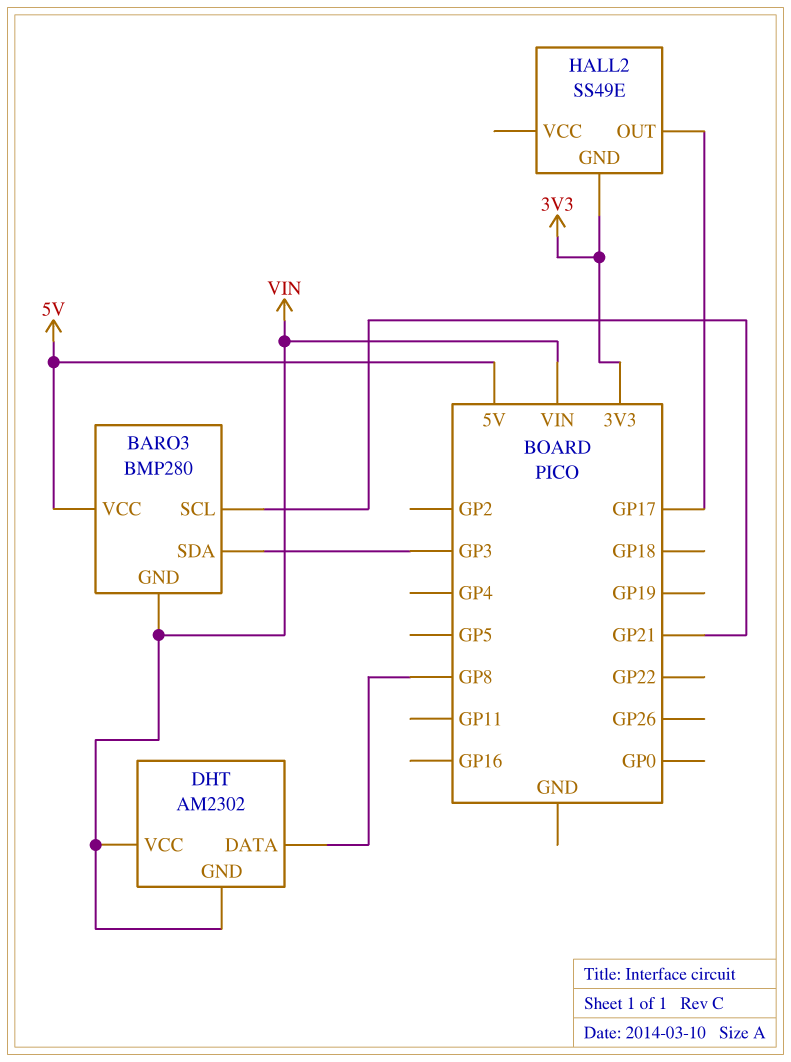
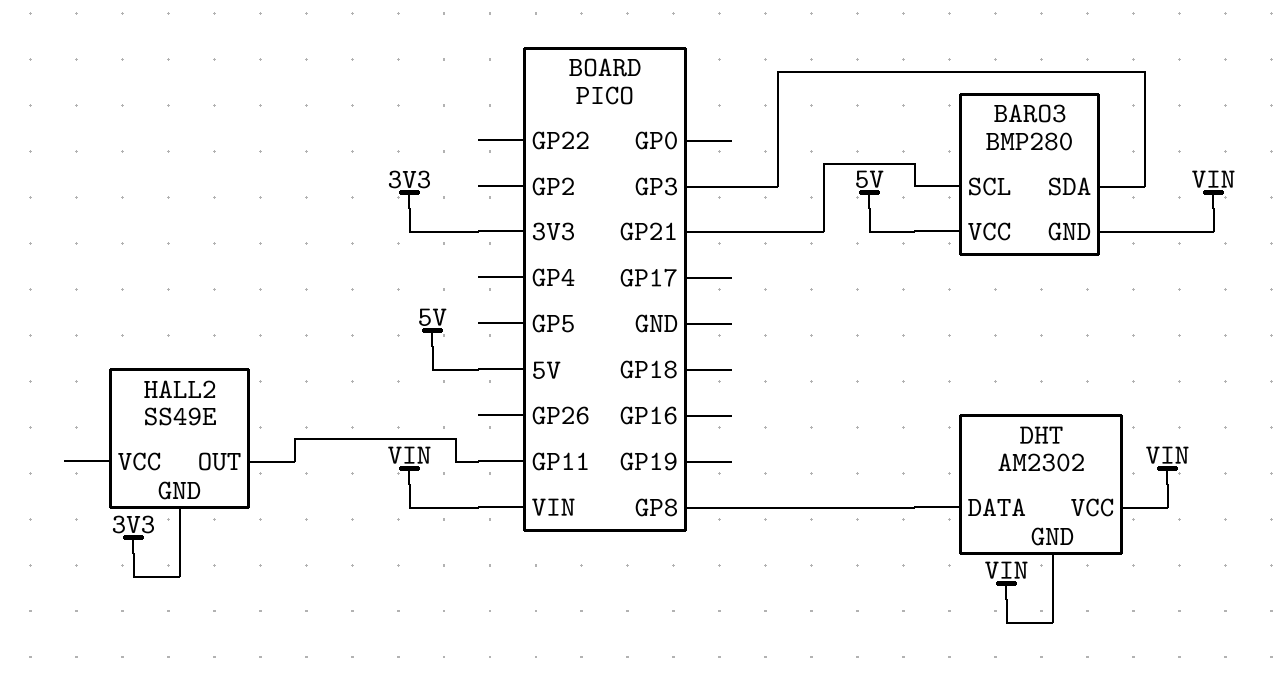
HALL2 pin OUT: GP17 -> GP11

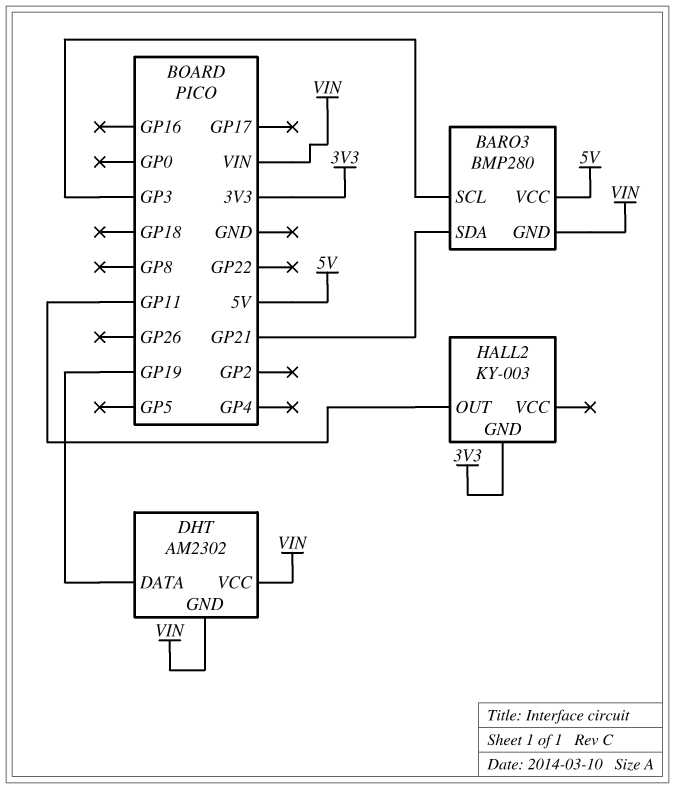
BARO3 pin SCL: GP21 -> GP3
BARO3 pin SDA: GP3 -> GP21
DHT pin DATA: GP8 -> GP19
HALL2: SS49E -> KY-003

